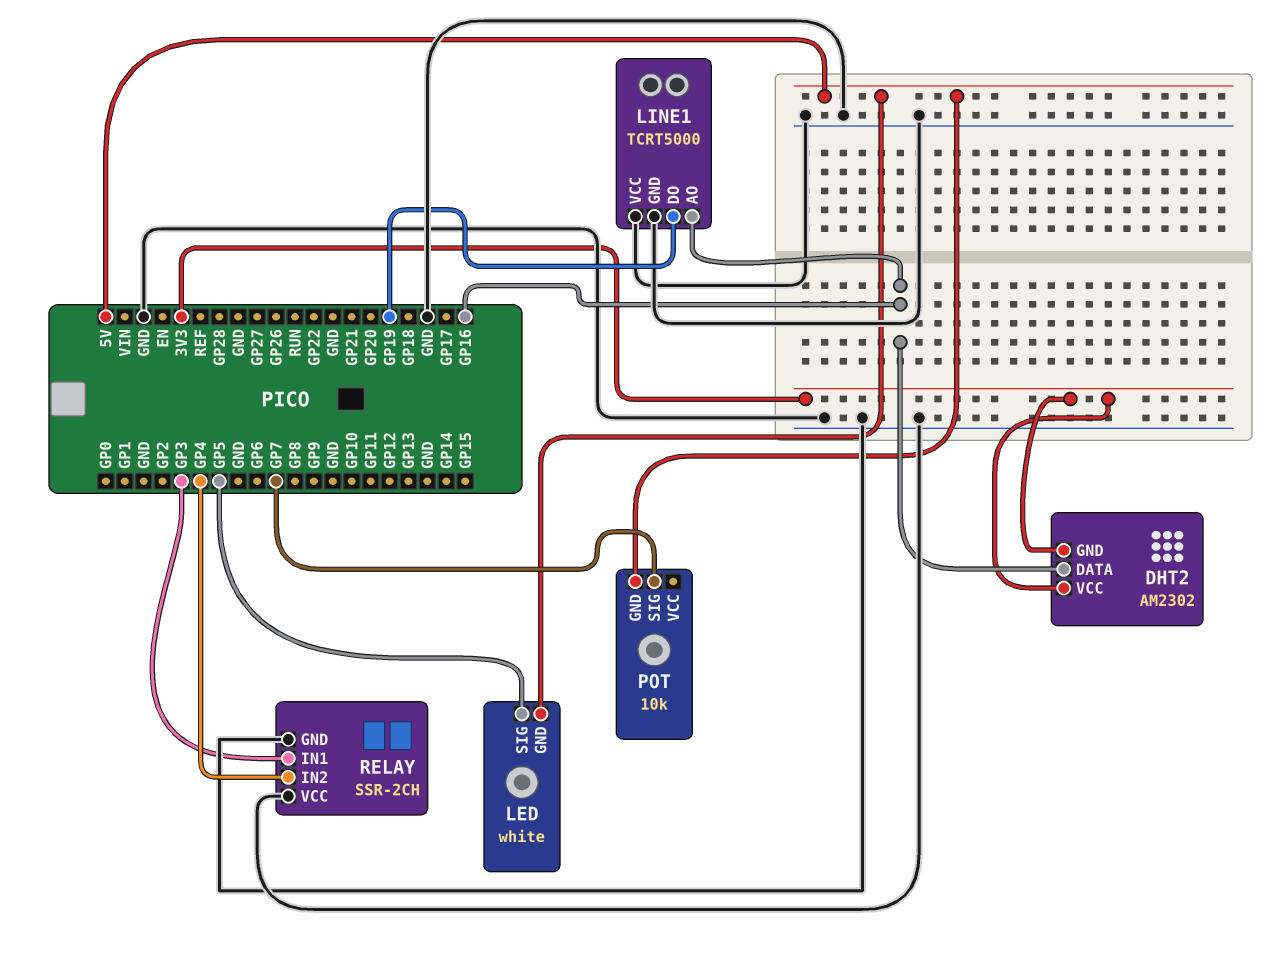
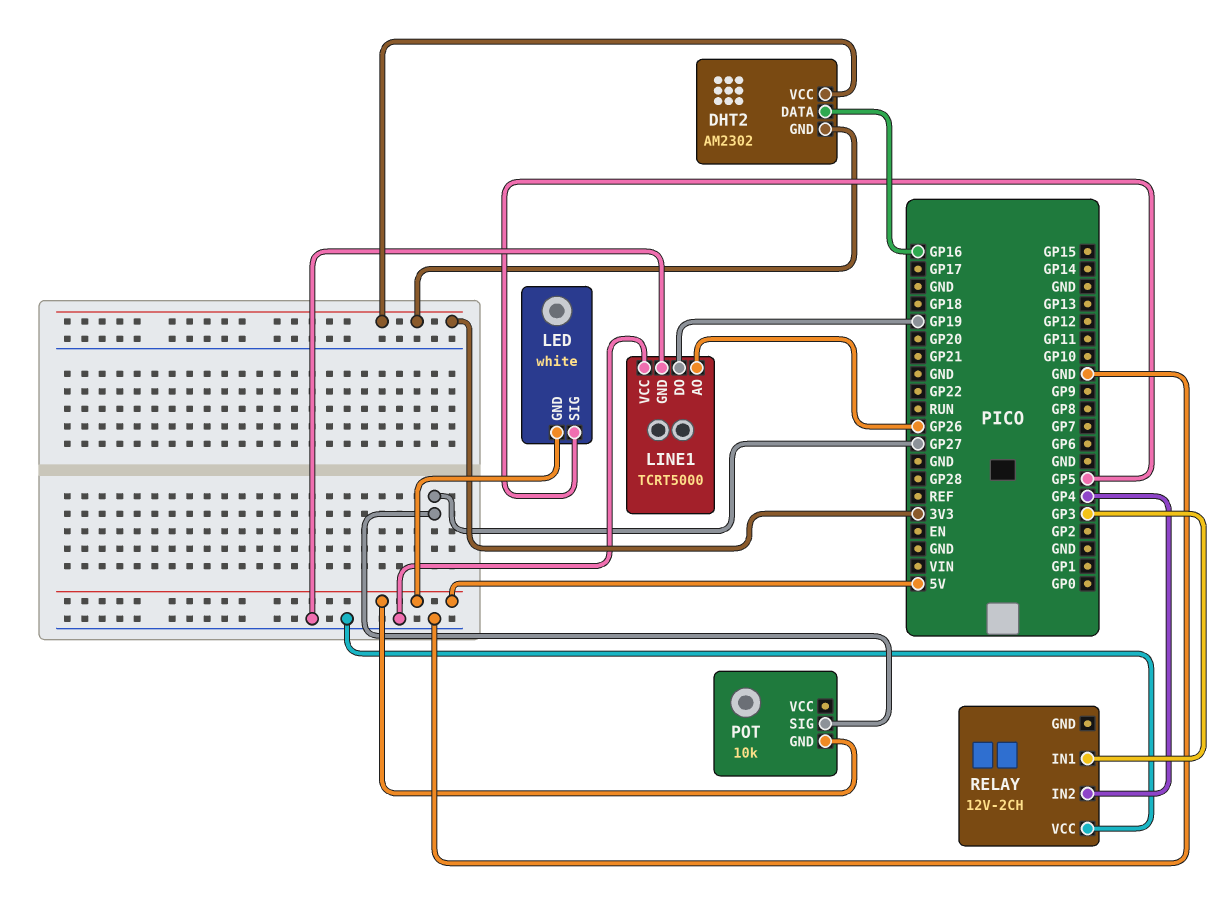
LINE1 pin AO: GP16 -> GP26
POT pin SIG: GP7 -> GP27
RELAY: SSR-2CH -> 12V-2CH
RELAY pin GND: GND -> none

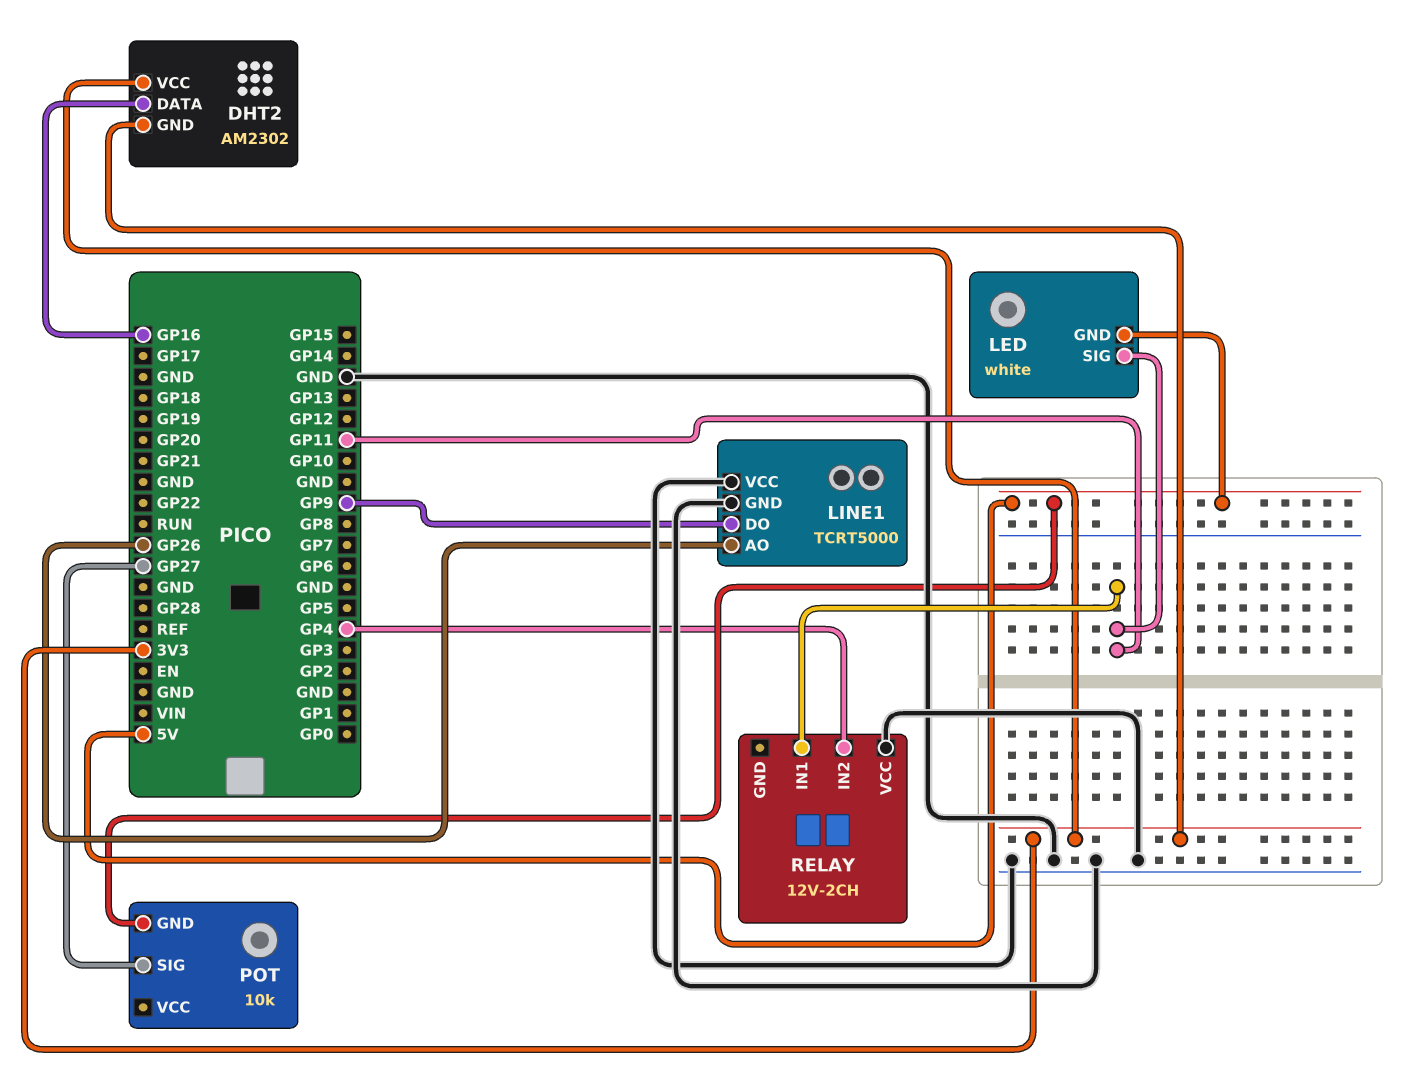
LED pin SIG: GP5 -> GP11
LINE1 pin DO: GP19 -> GP9
RELAY pin IN1: GP3 -> GP11

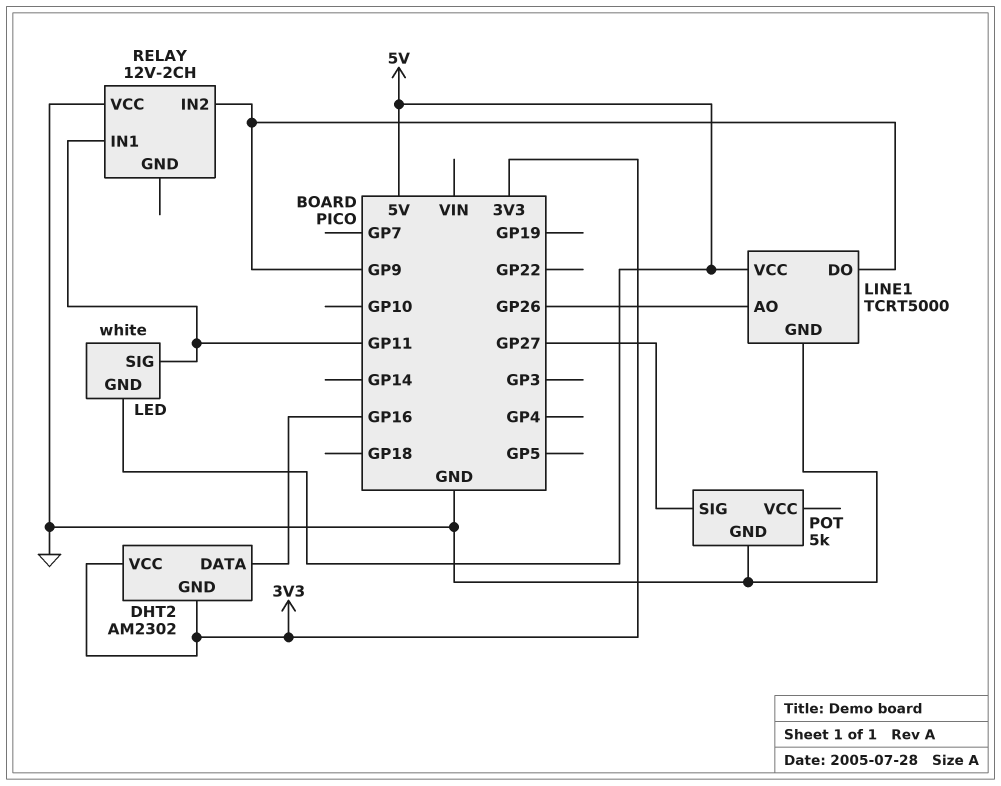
LINE1 pin VCC: GND -> 5V
POT: 10k -> 5k
POT pin GND: 5V -> GND
RELAY pin IN2: GP4 -> GP9

